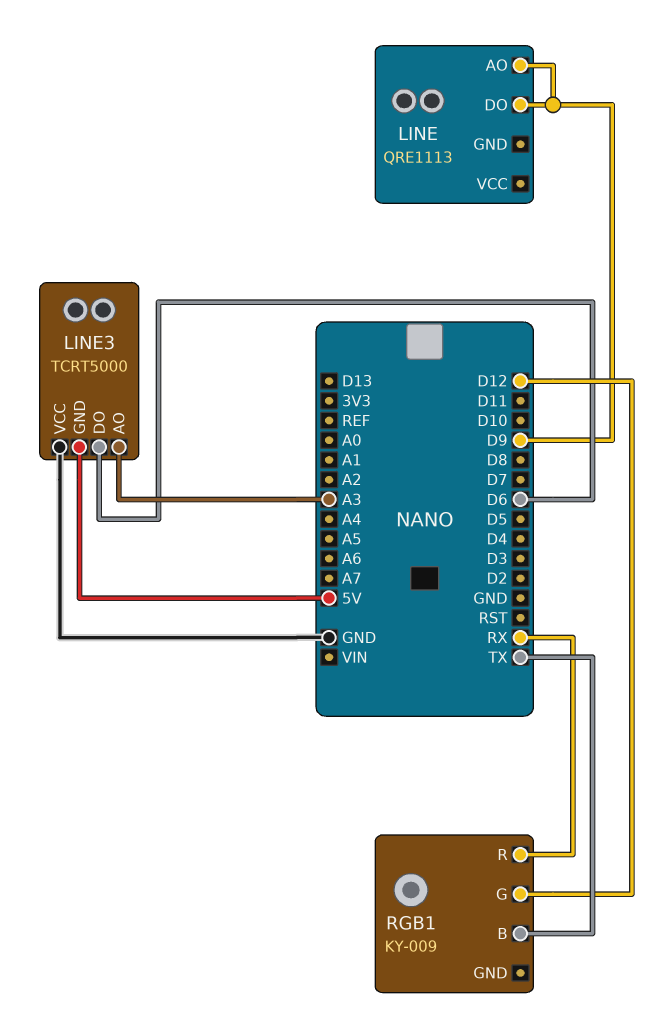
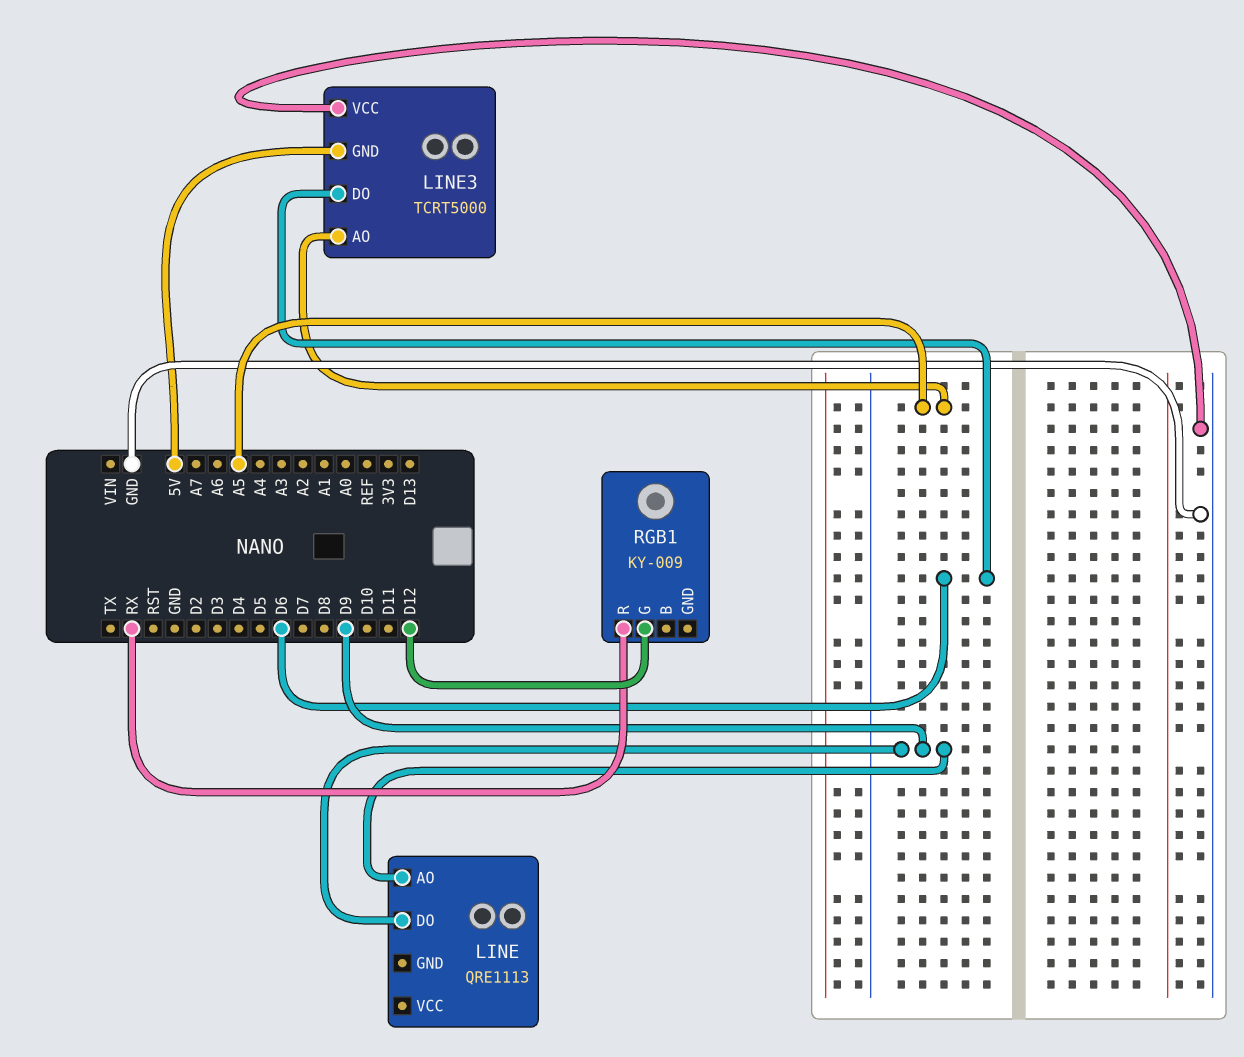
LINE3 pin AO: A3 -> A5
RGB1 pin B: TX -> none

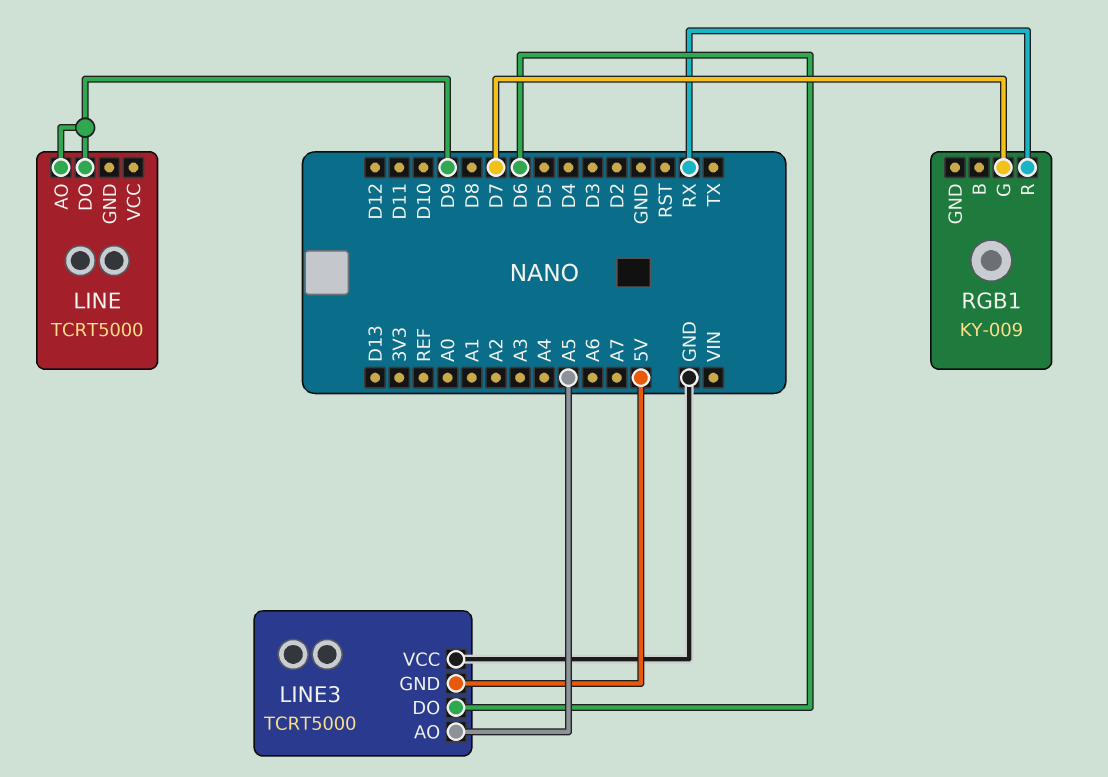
LINE: QRE1113 -> TCRT5000
RGB1 pin G: D12 -> D7

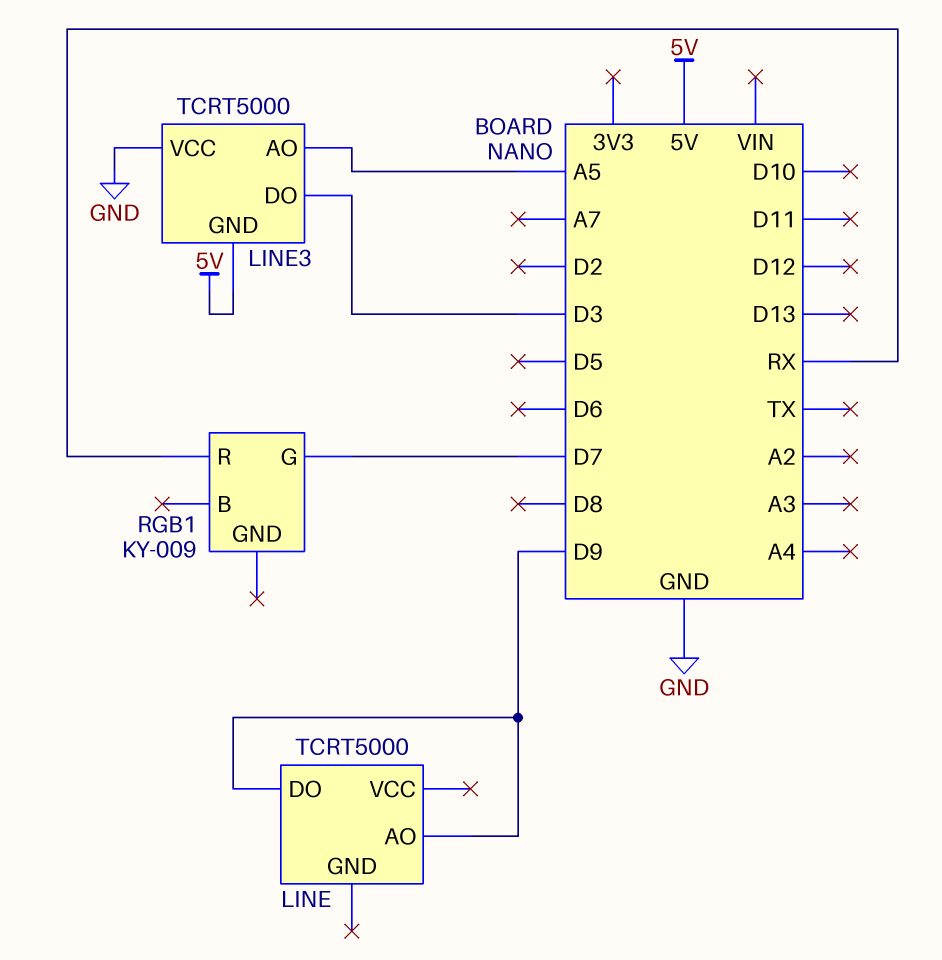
LINE3 pin DO: D6 -> D3

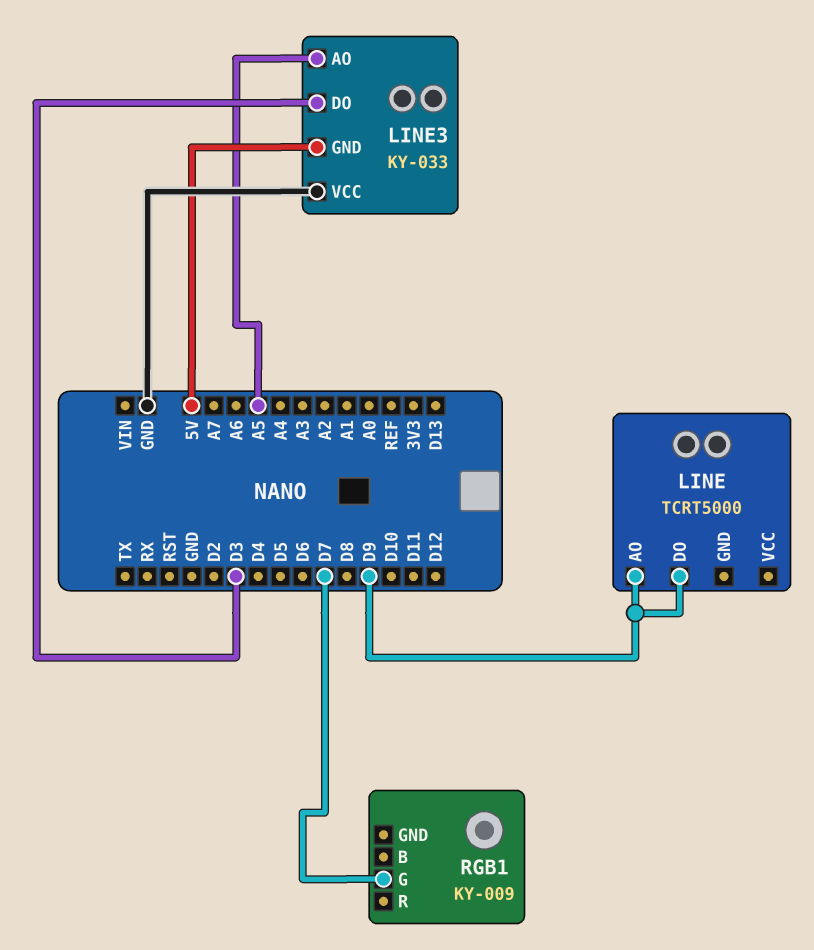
LINE3: TCRT5000 -> KY-033
RGB1 pin R: RX -> none

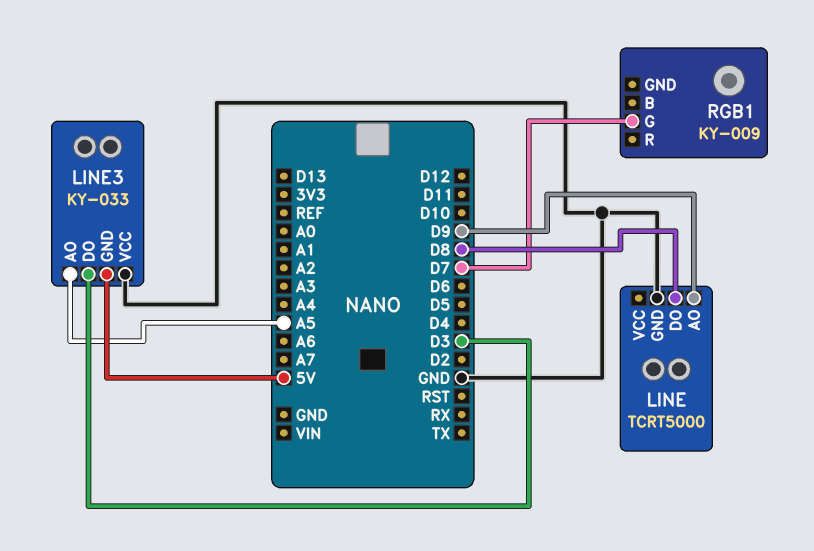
LINE pin DO: D9 -> D8
LINE pin GND: none -> GND

